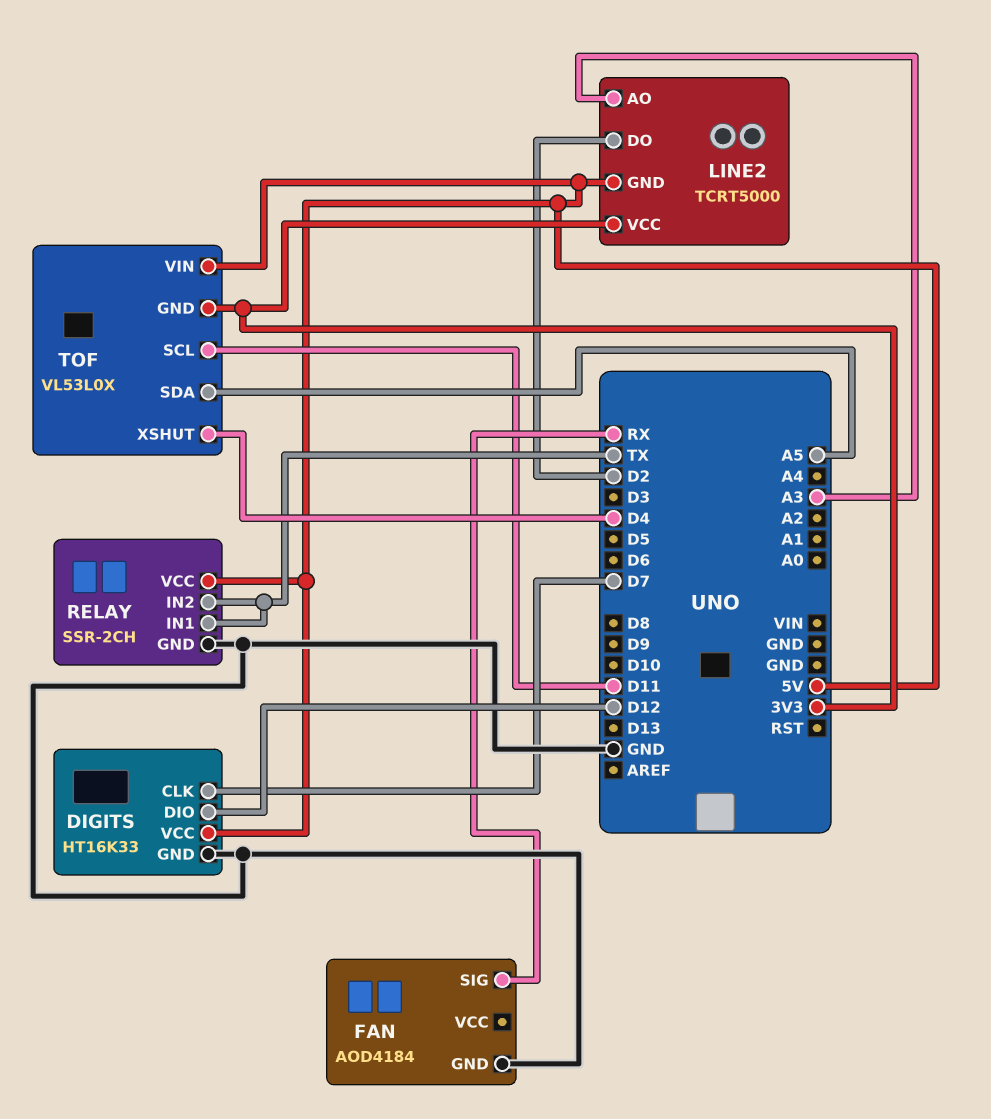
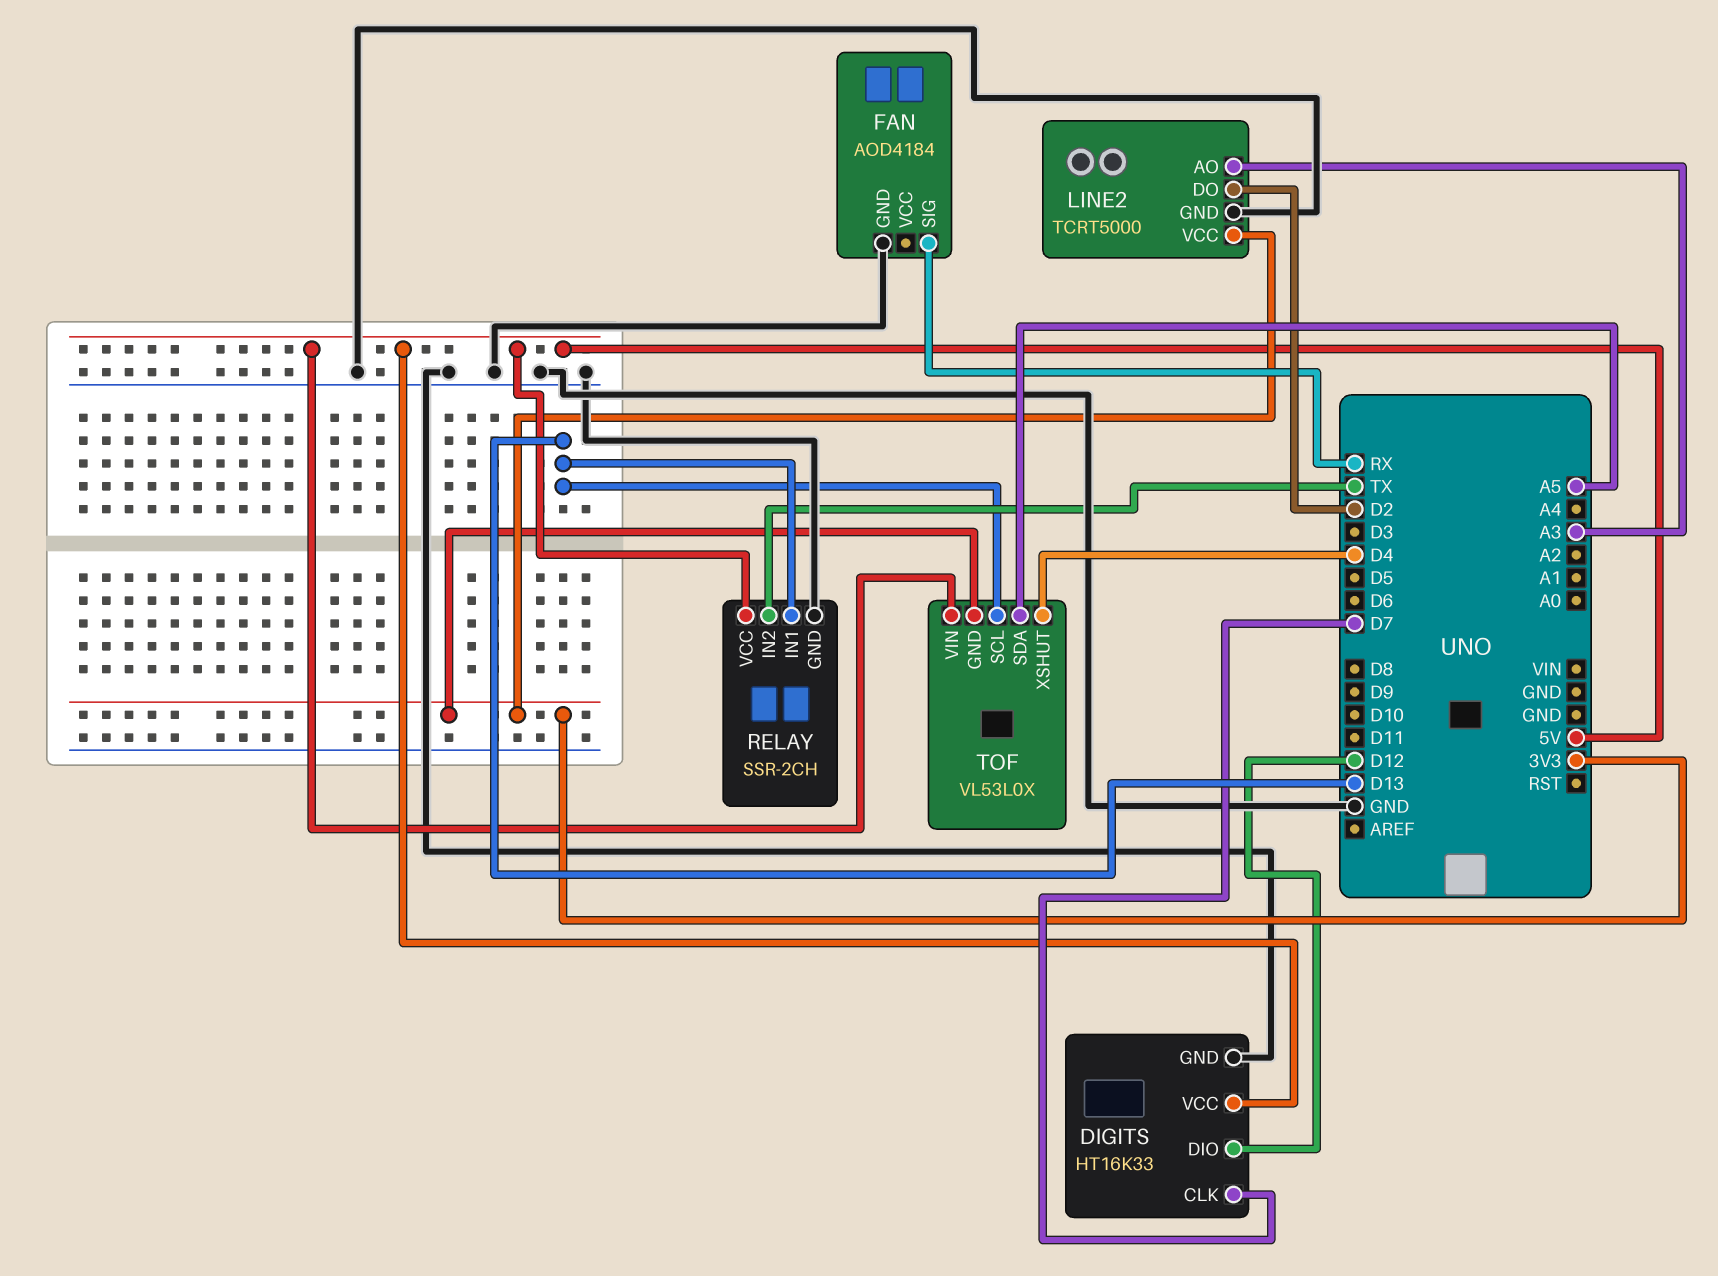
LINE2 pin GND: 5V -> GND
RELAY pin IN1: TX -> D13
TOF pin SCL: D11 -> D13

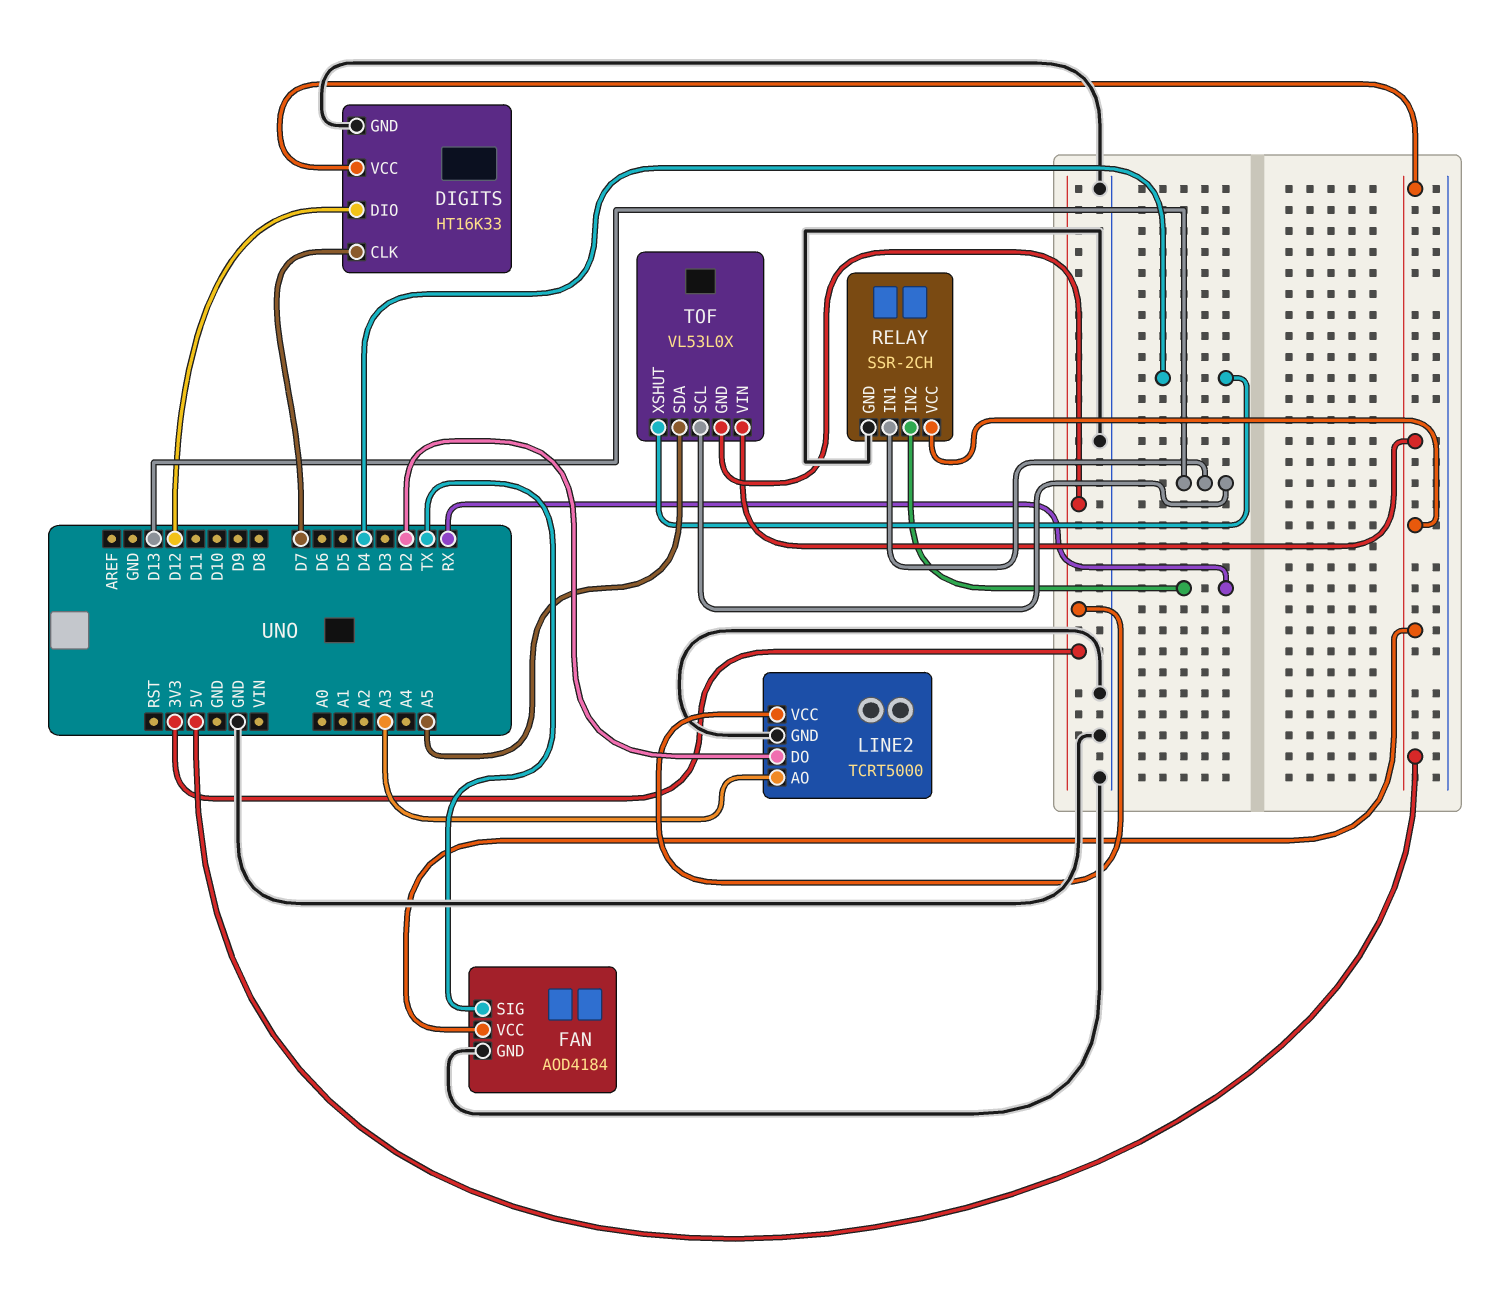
FAN pin SIG: RX -> TX
FAN pin VCC: none -> 5V
RELAY pin IN2: TX -> RX

